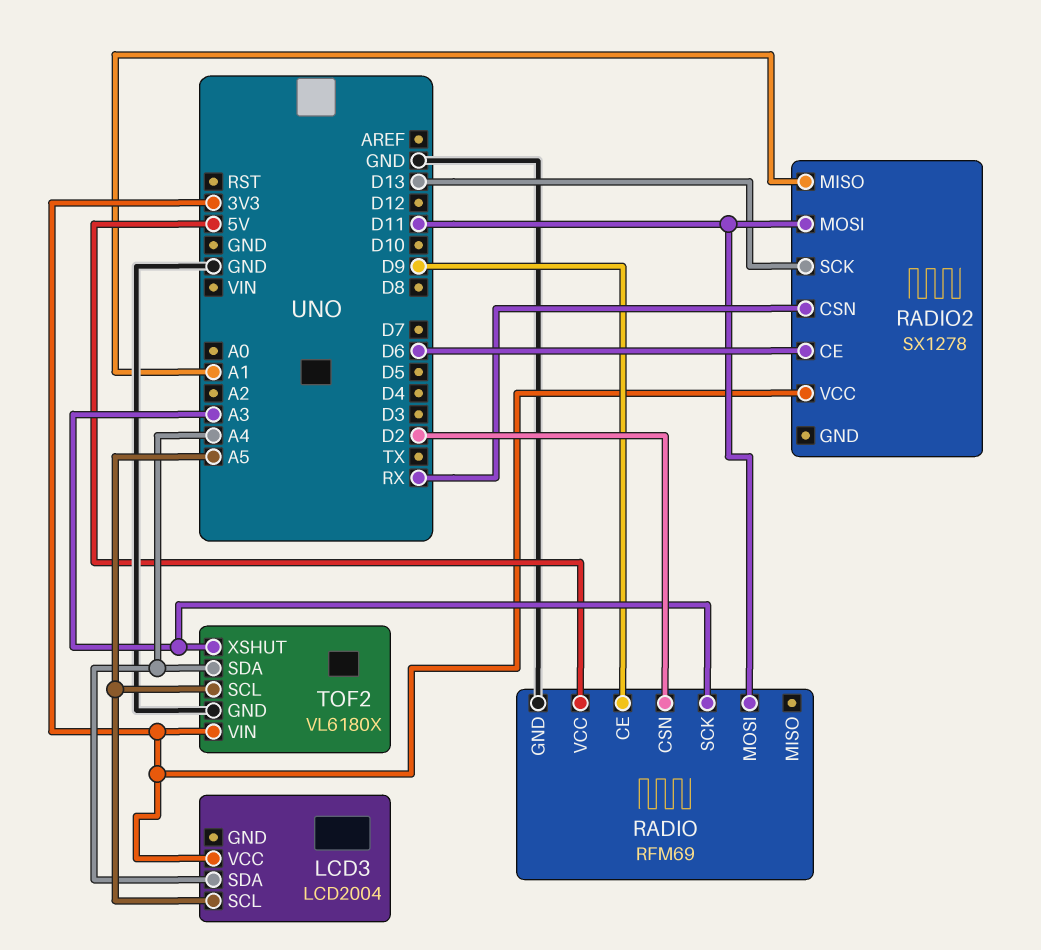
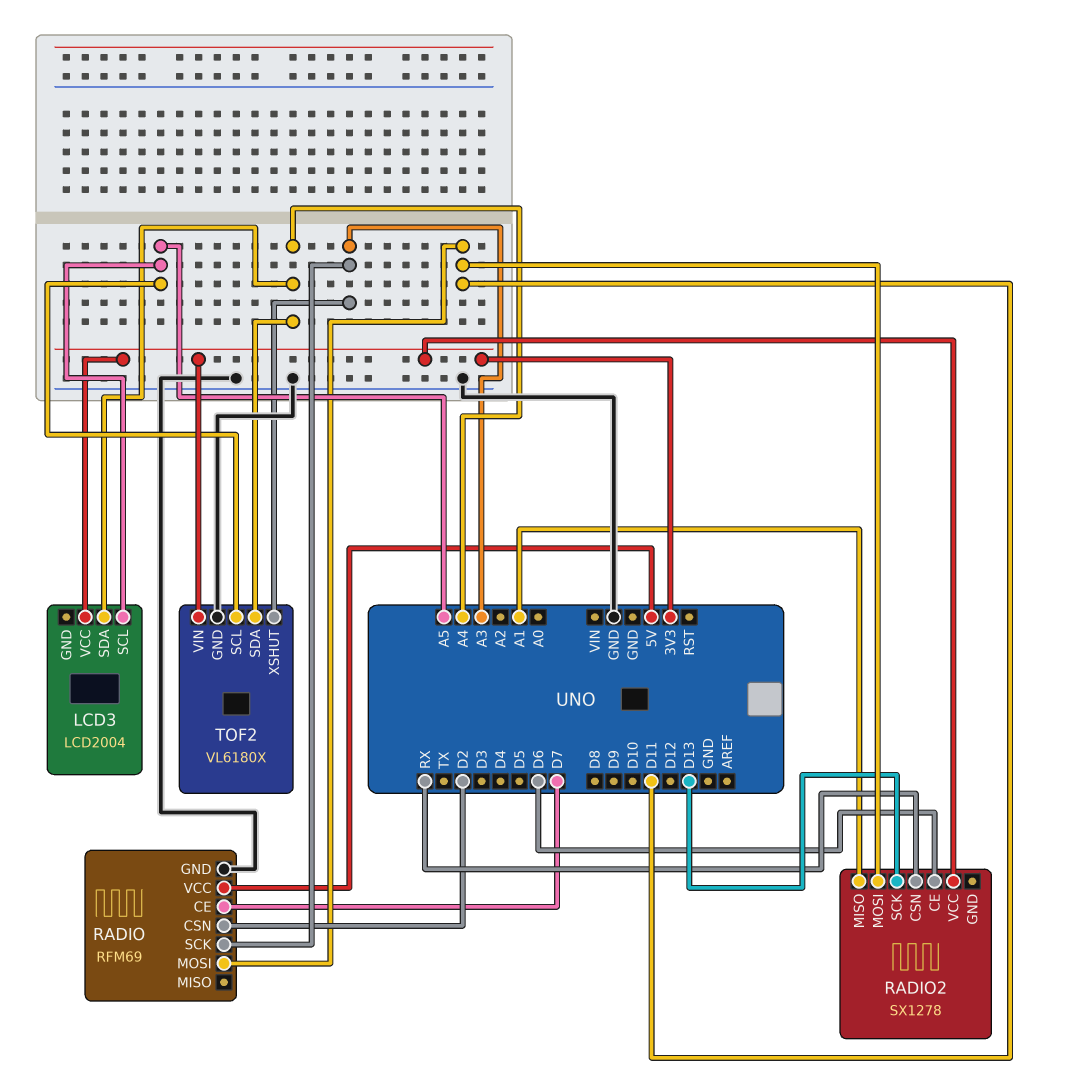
RADIO pin CE: D9 -> D7

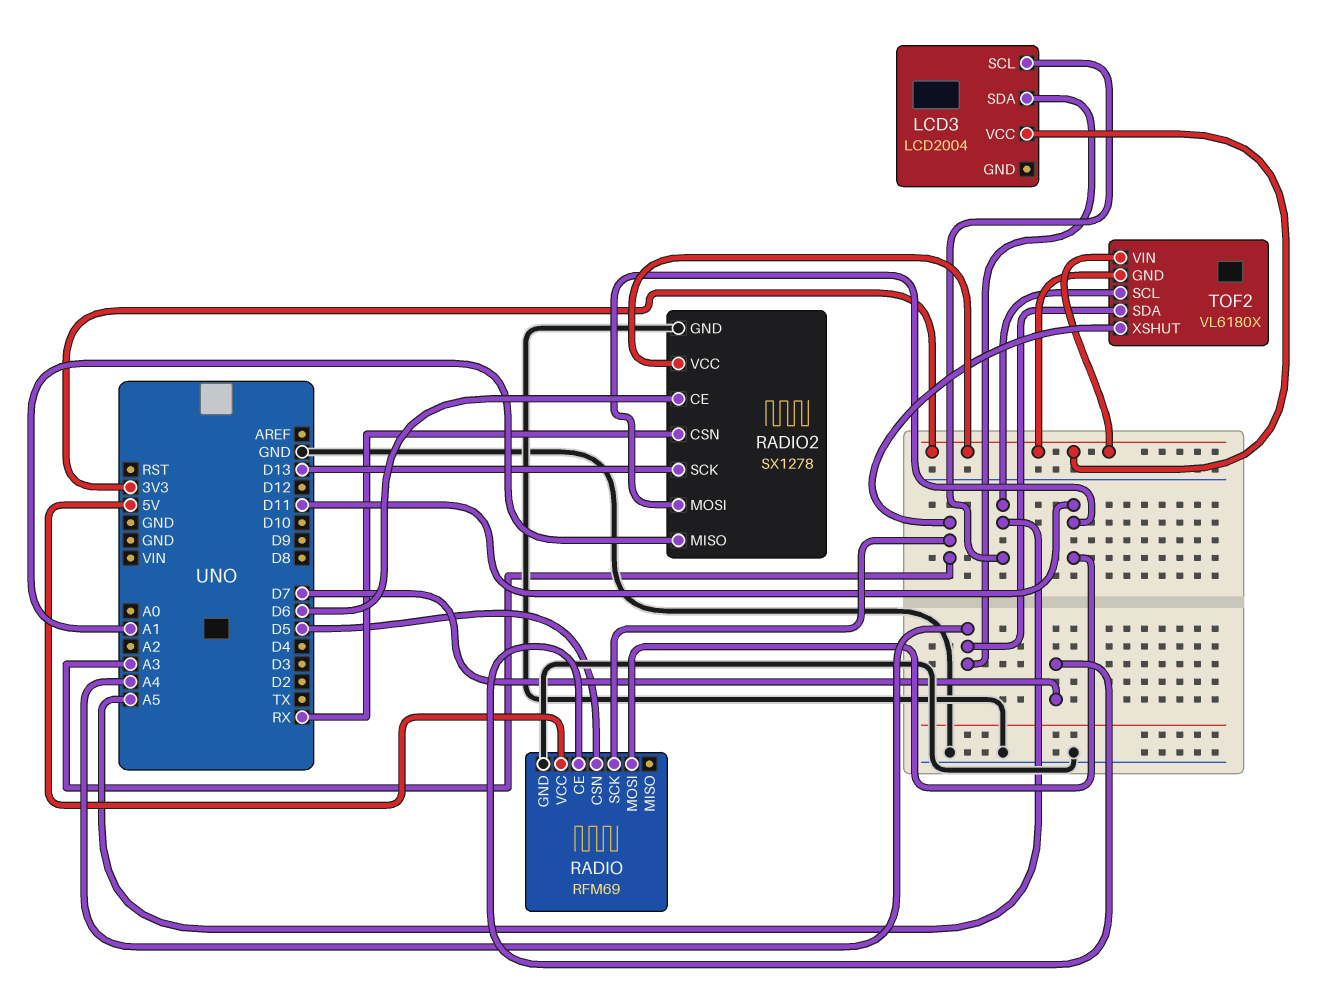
RADIO pin CSN: D2 -> D5
RADIO2 pin GND: none -> GND
TOF2 pin GND: GND -> 3V3

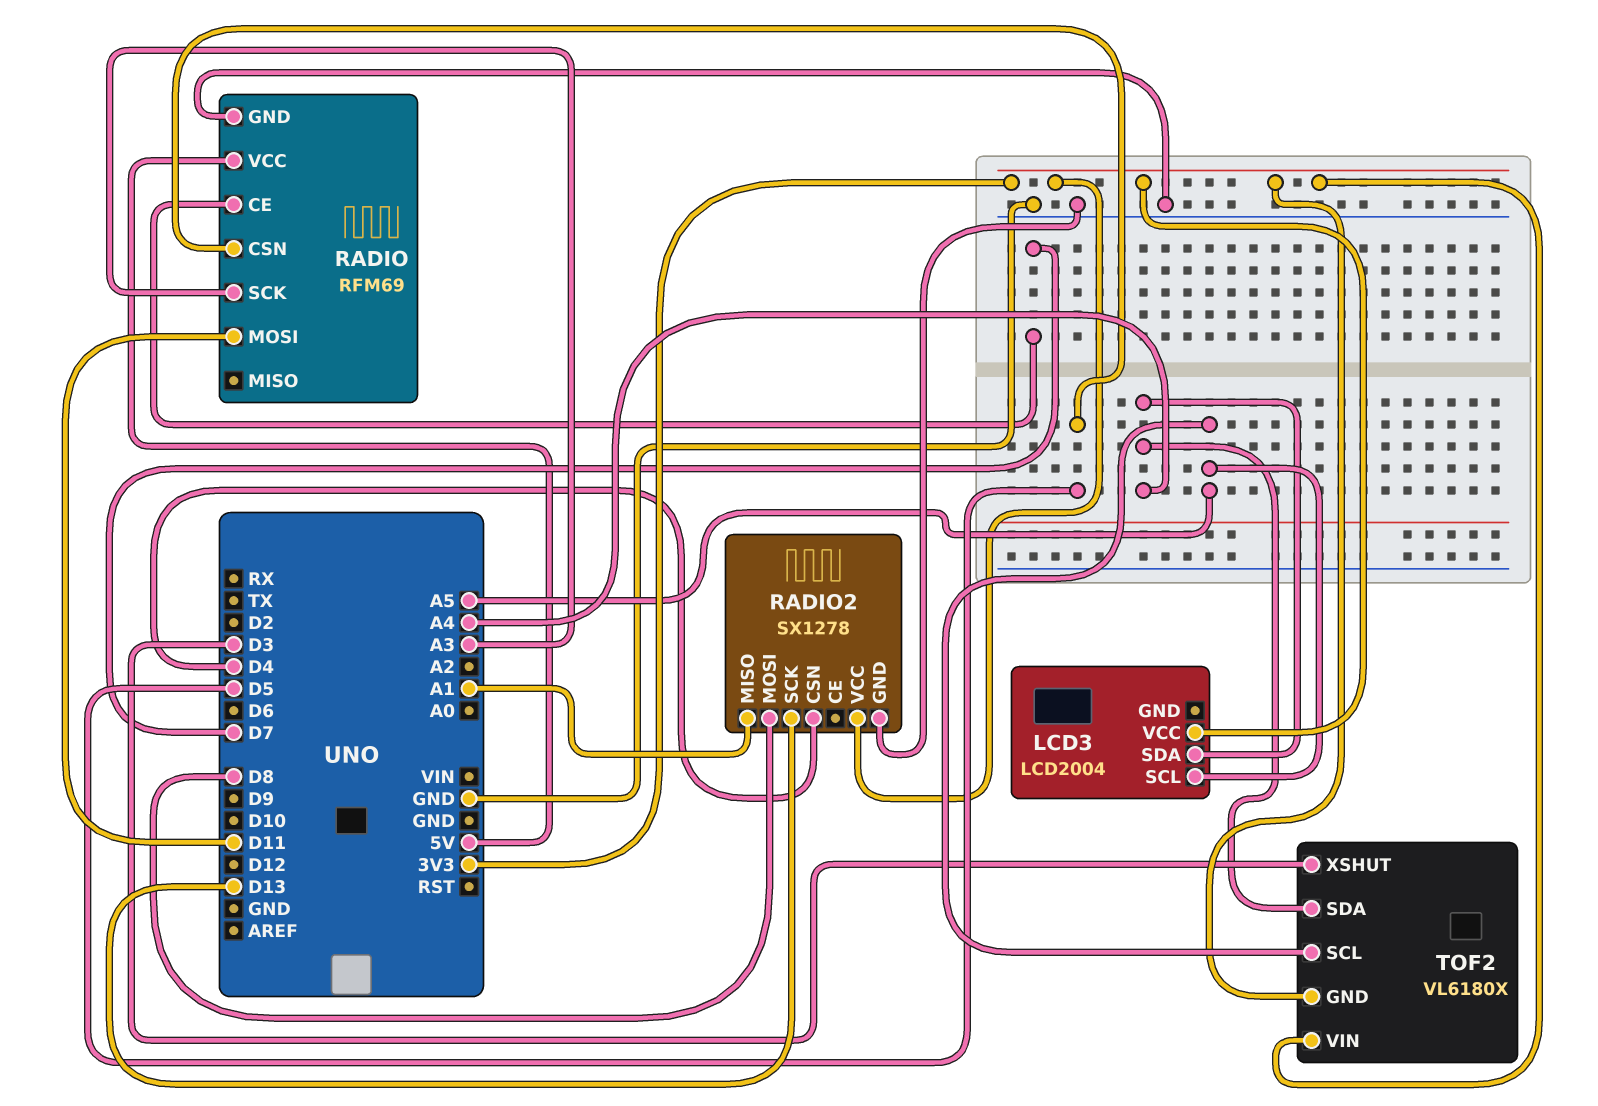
RADIO2 pin CE: D6 -> none
RADIO2 pin CSN: RX -> D4
RADIO2 pin MOSI: D11 -> D8
TOF2 pin XSHUT: A3 -> D3

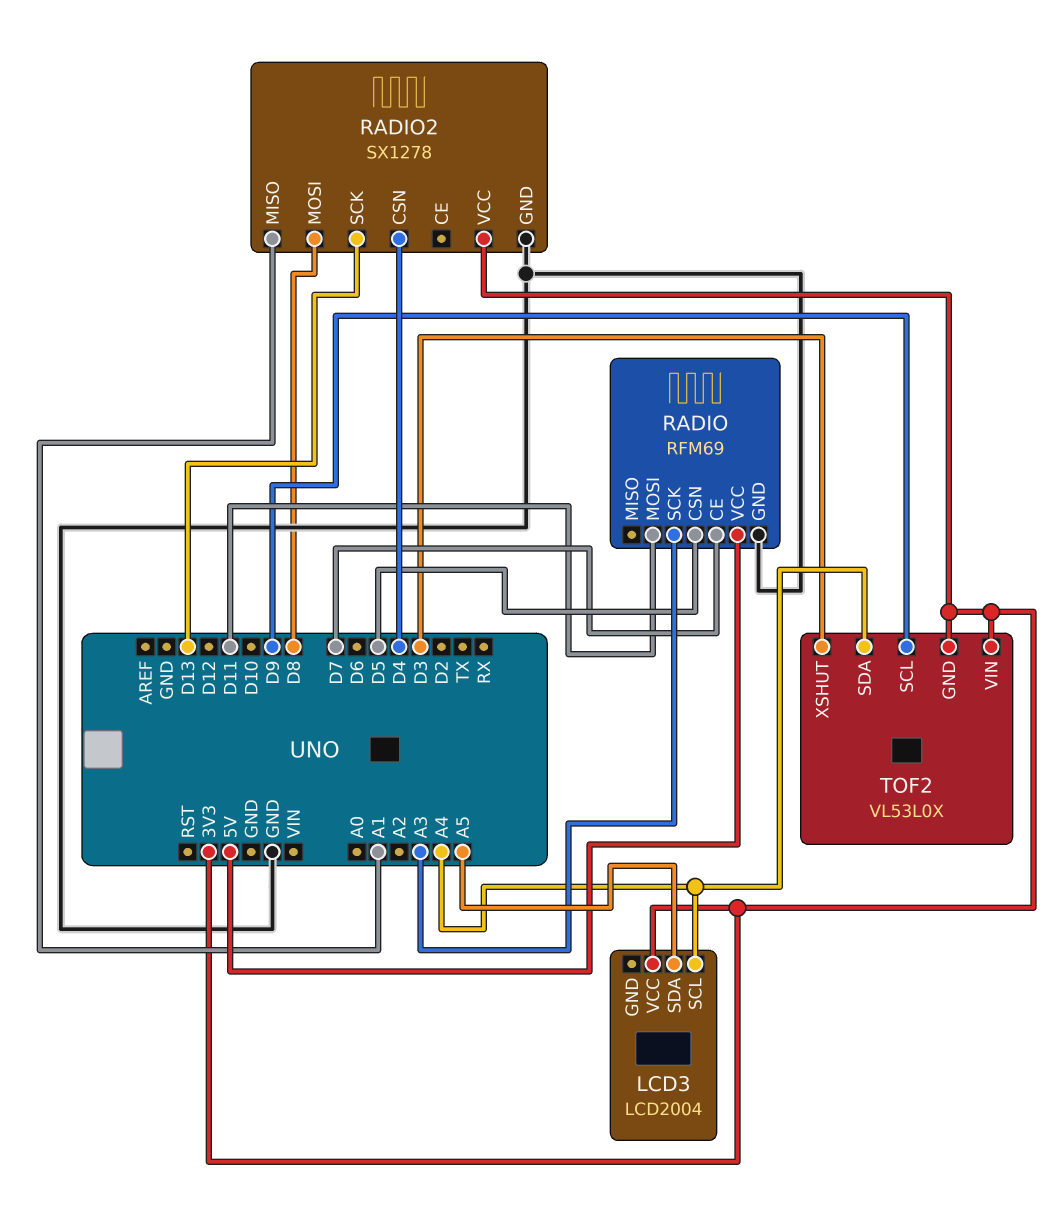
LCD3 pin SCL: A5 -> A4
LCD3 pin SDA: A4 -> A5
TOF2: VL6180X -> VL53L0X
TOF2 pin SCL: A5 -> D9

